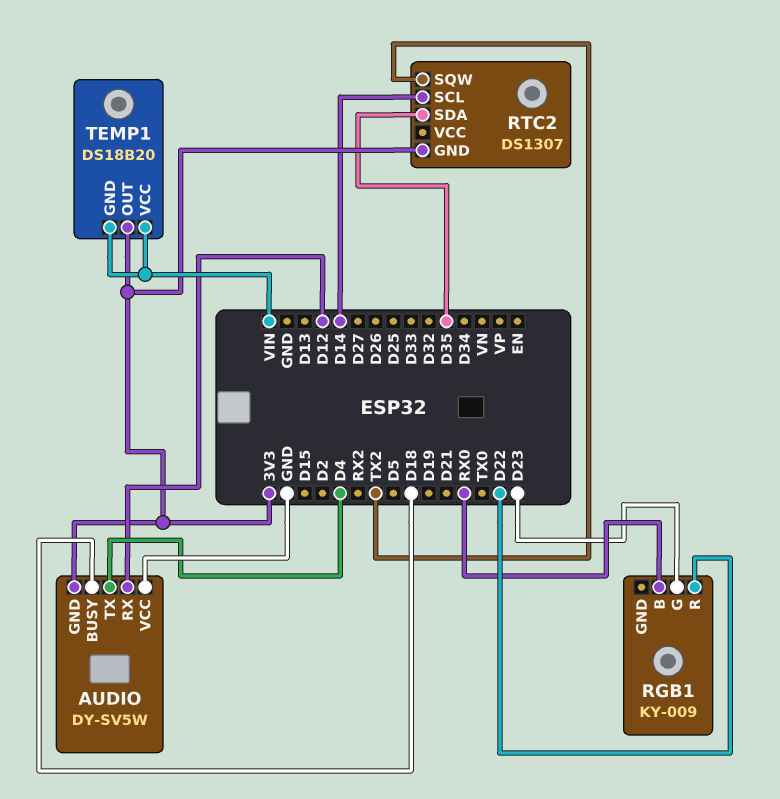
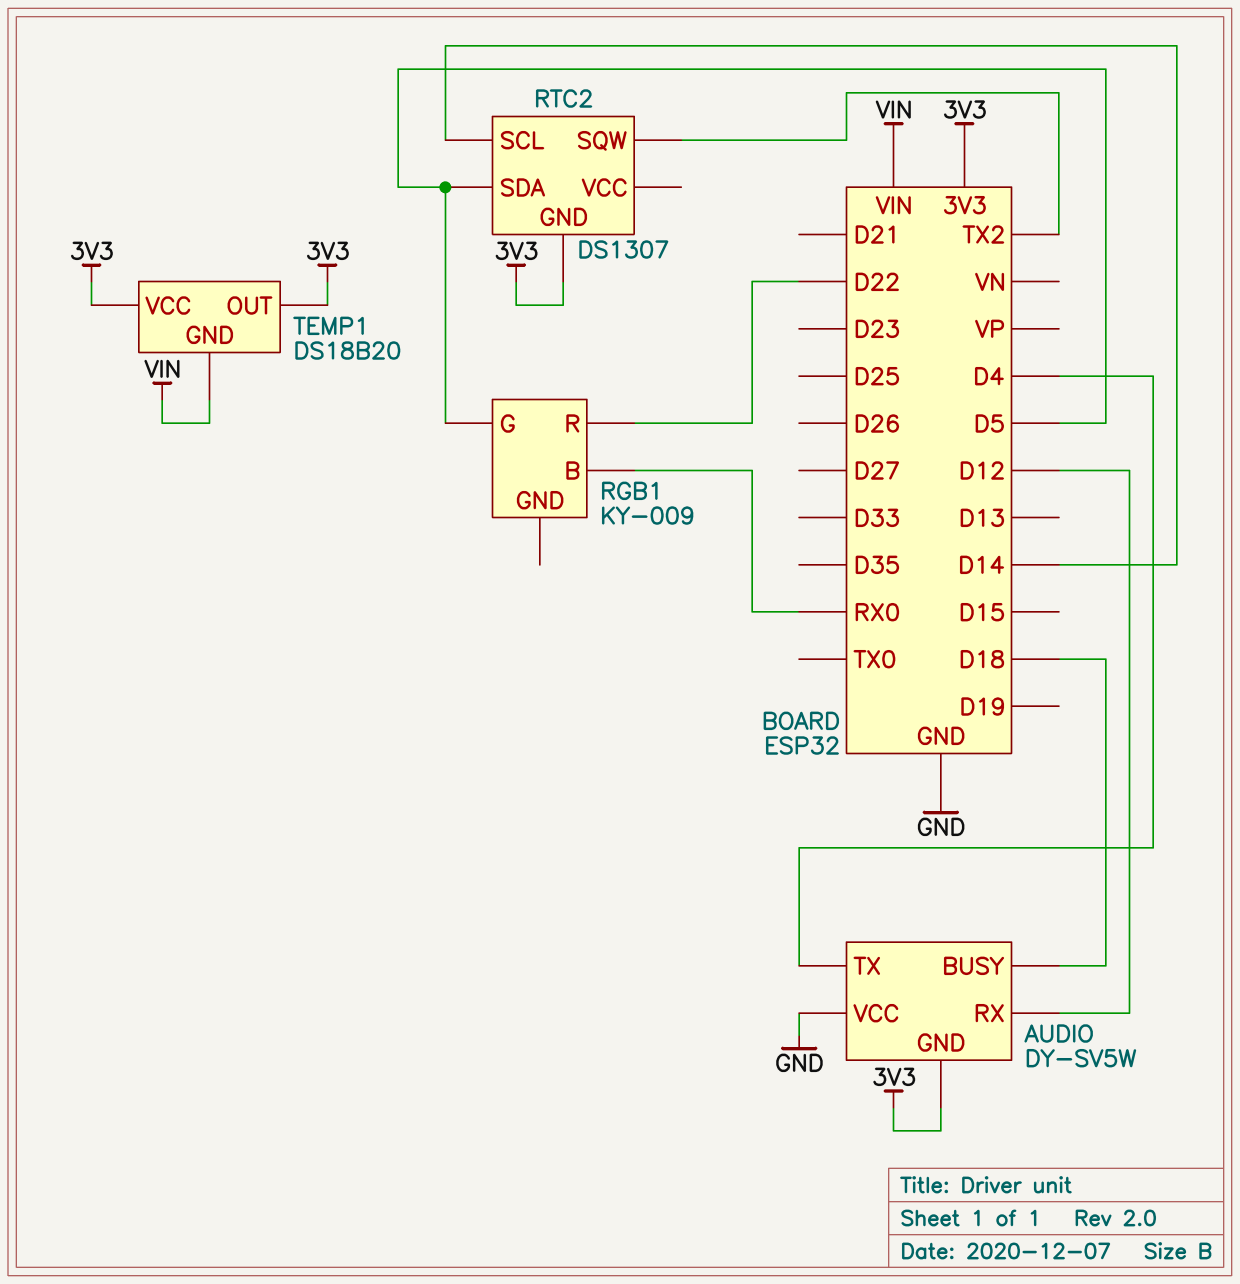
RGB1 pin G: D23 -> D5
RTC2 pin SDA: D35 -> D5
TEMP1 pin VCC: VIN -> 3V3

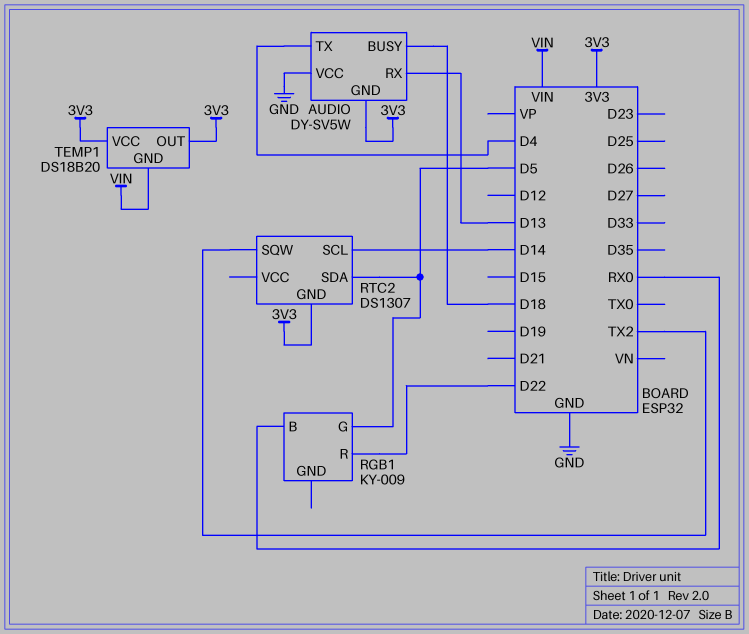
AUDIO pin RX: D12 -> D13

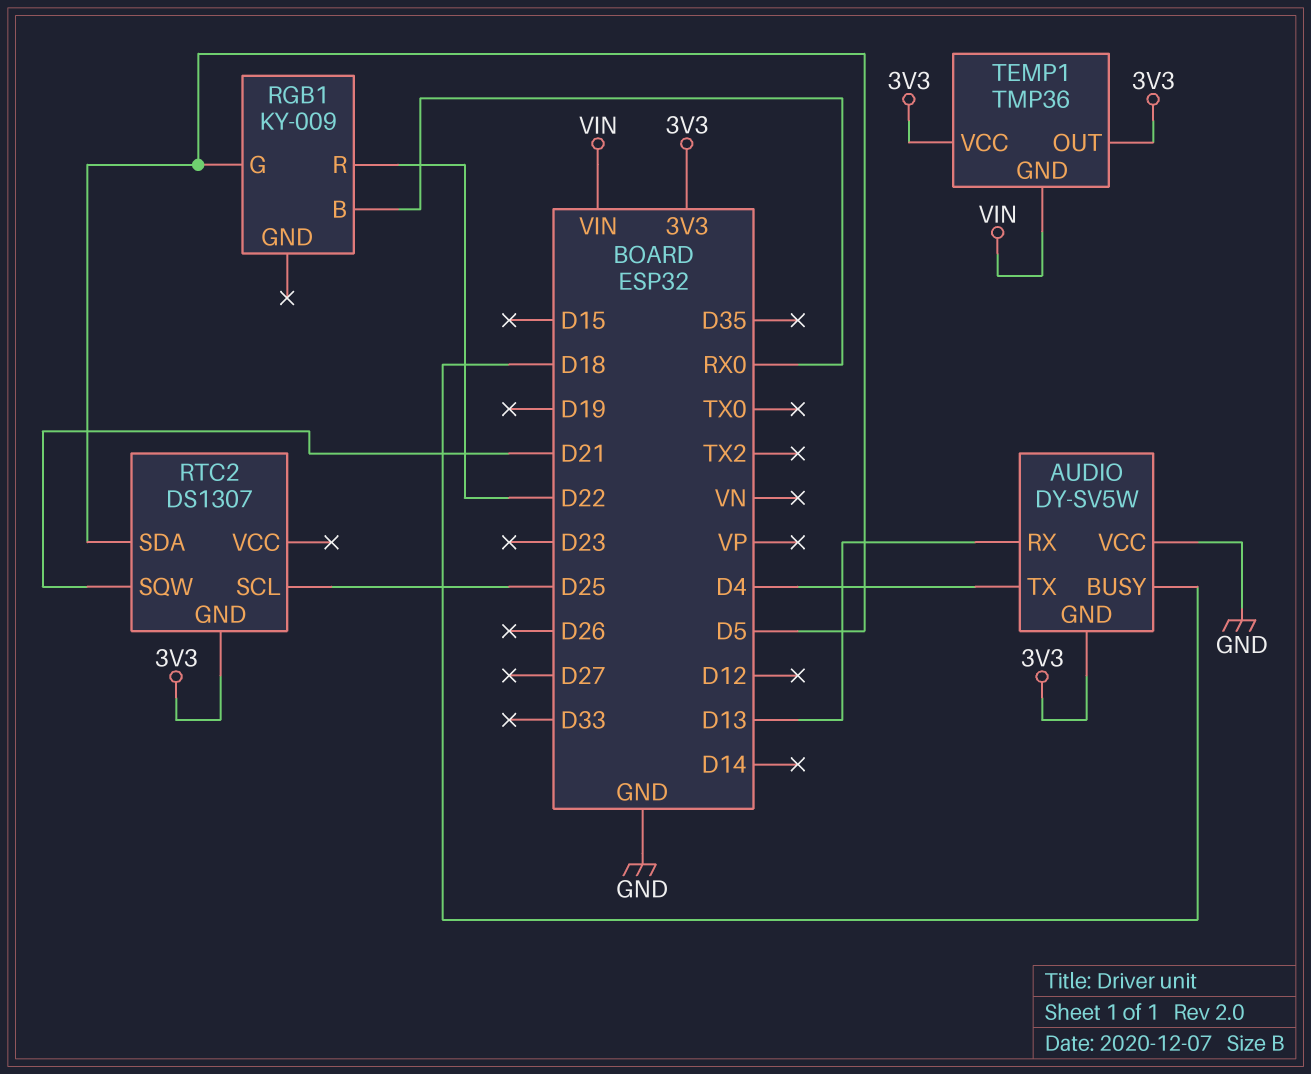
RTC2 pin SCL: D14 -> D25
RTC2 pin SQW: TX2 -> D21
TEMP1: DS18B20 -> TMP36

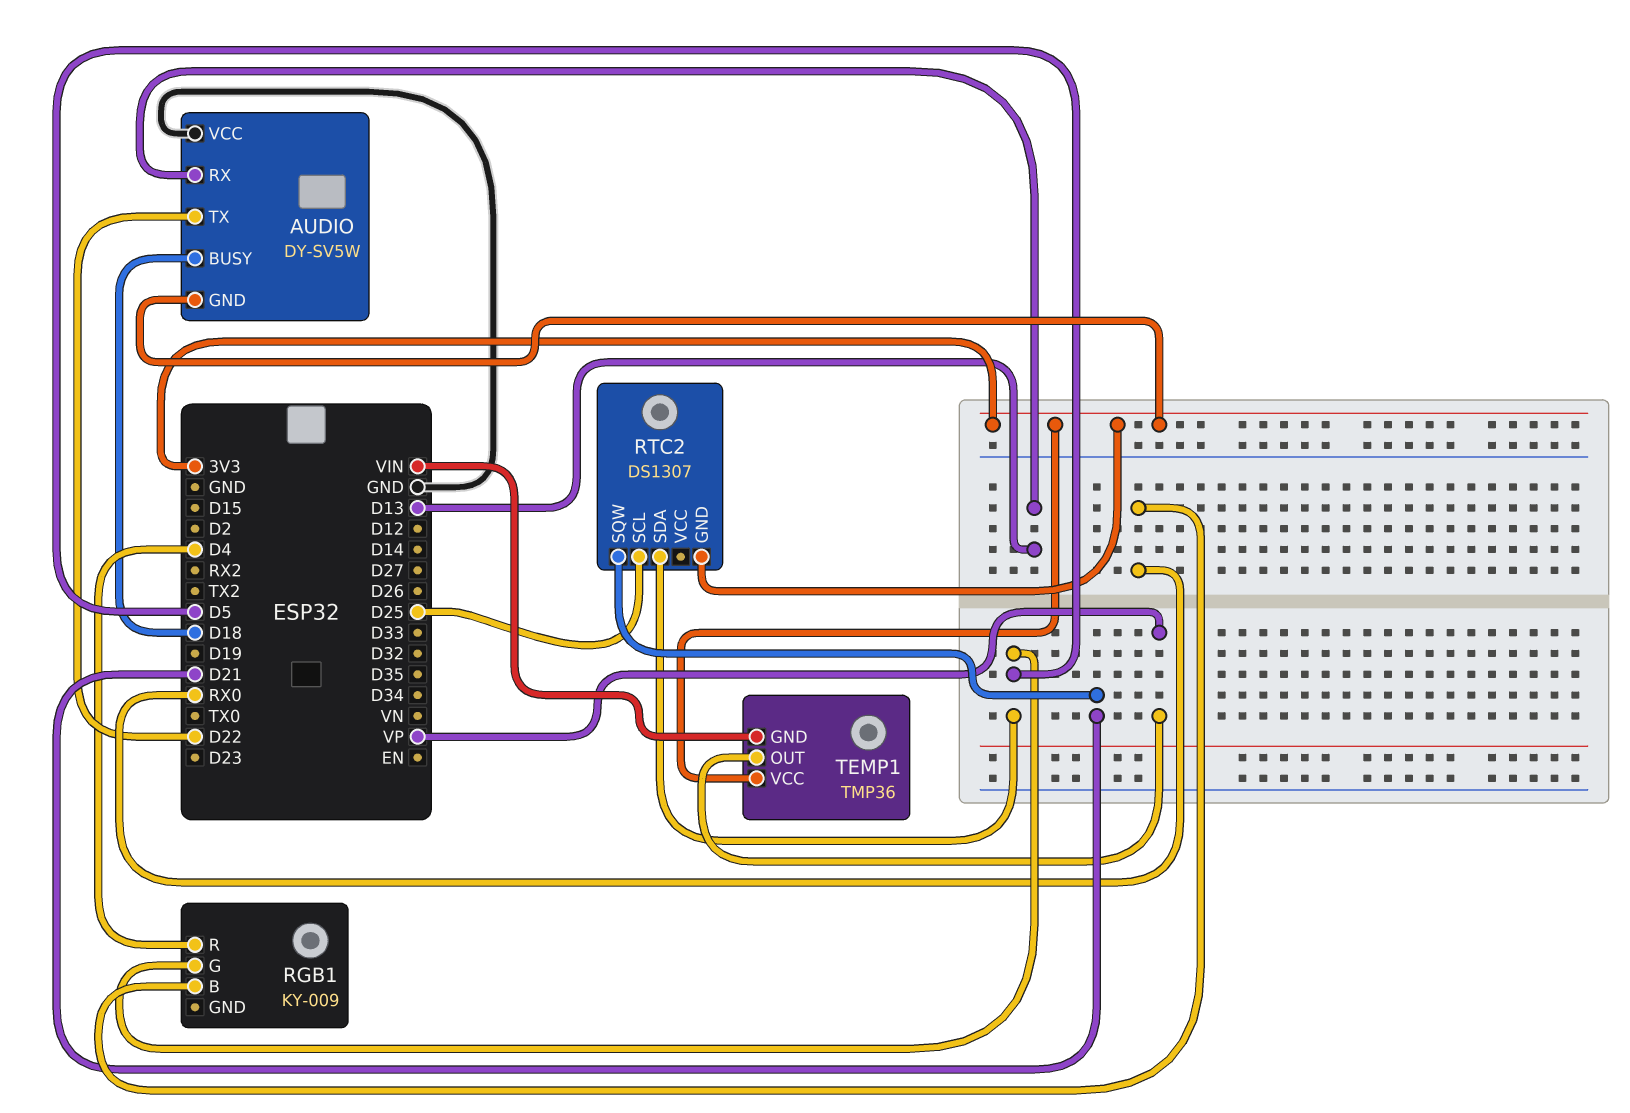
AUDIO pin TX: D4 -> D22
RGB1 pin R: D22 -> D4
TEMP1 pin OUT: 3V3 -> VP

